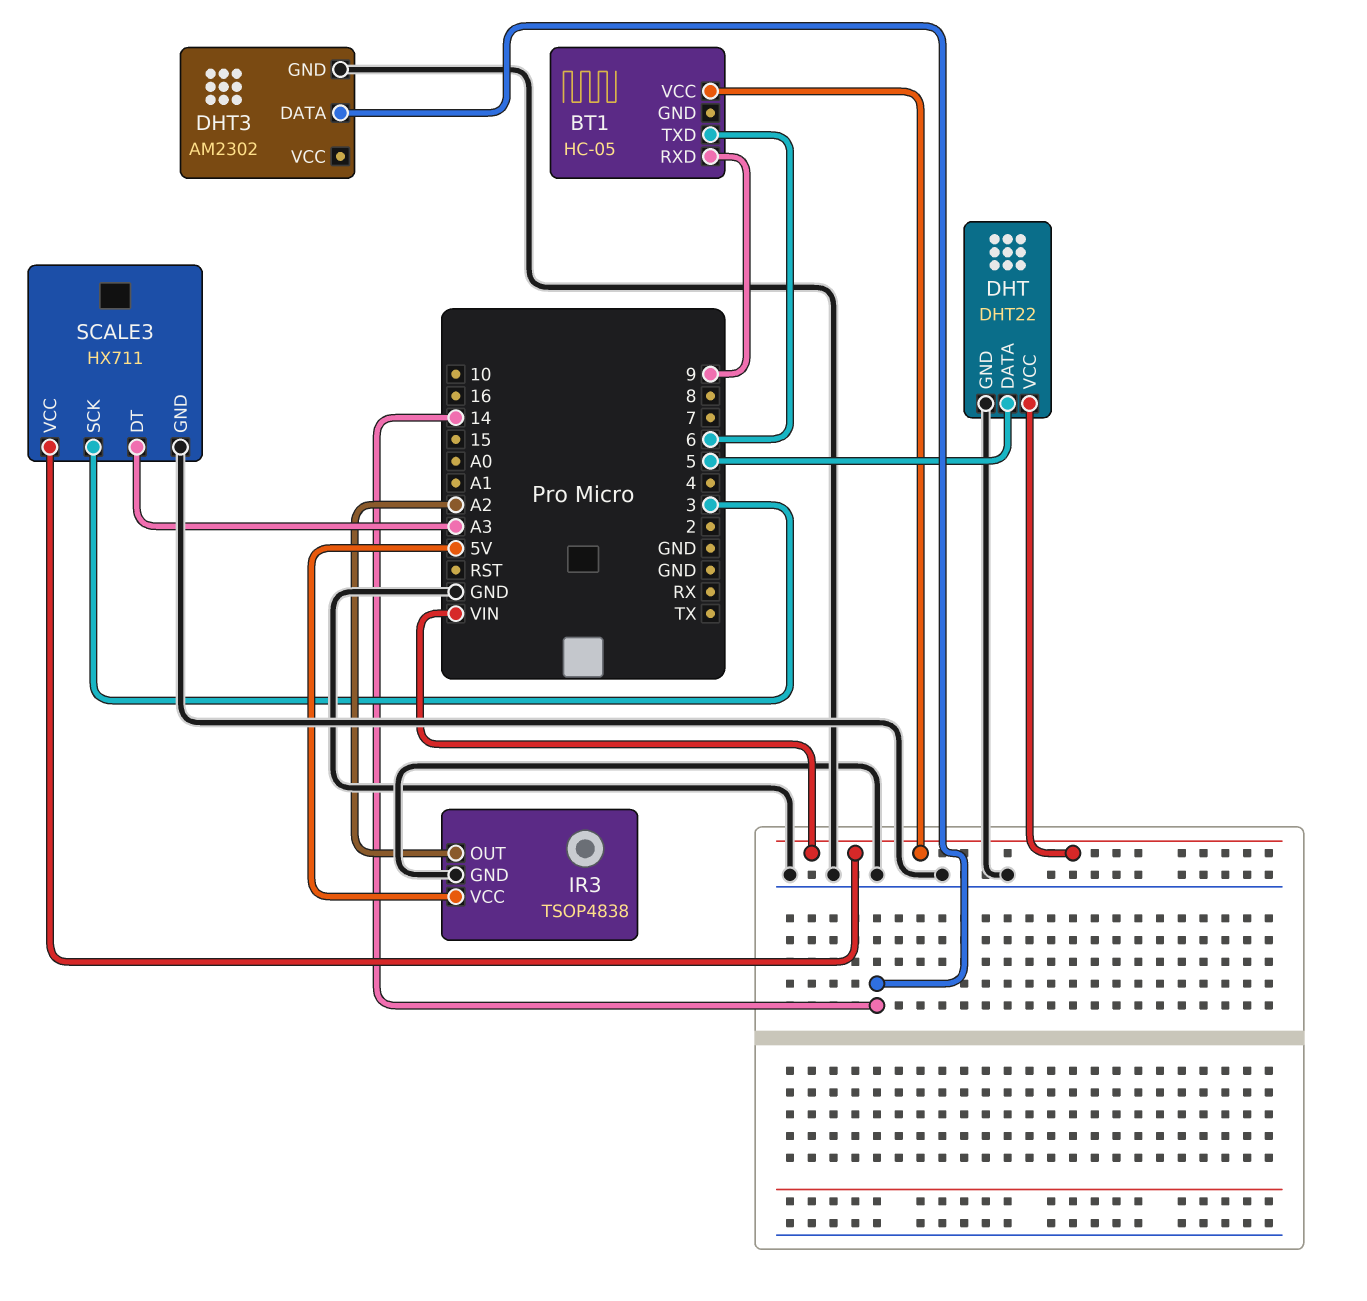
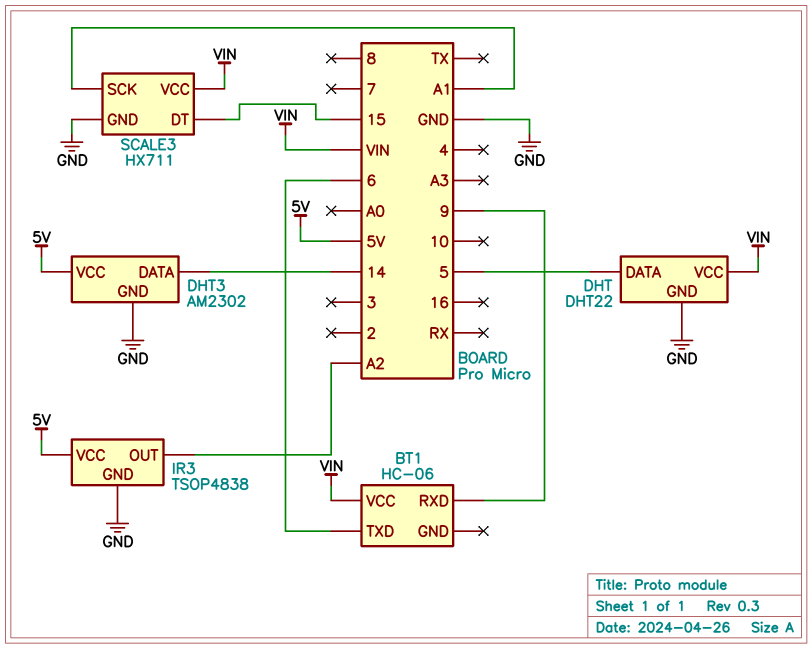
BT1: HC-05 -> HC-06
DHT3 pin VCC: none -> 5V
SCALE3 pin DT: A3 -> 15
SCALE3 pin SCK: 3 -> A1

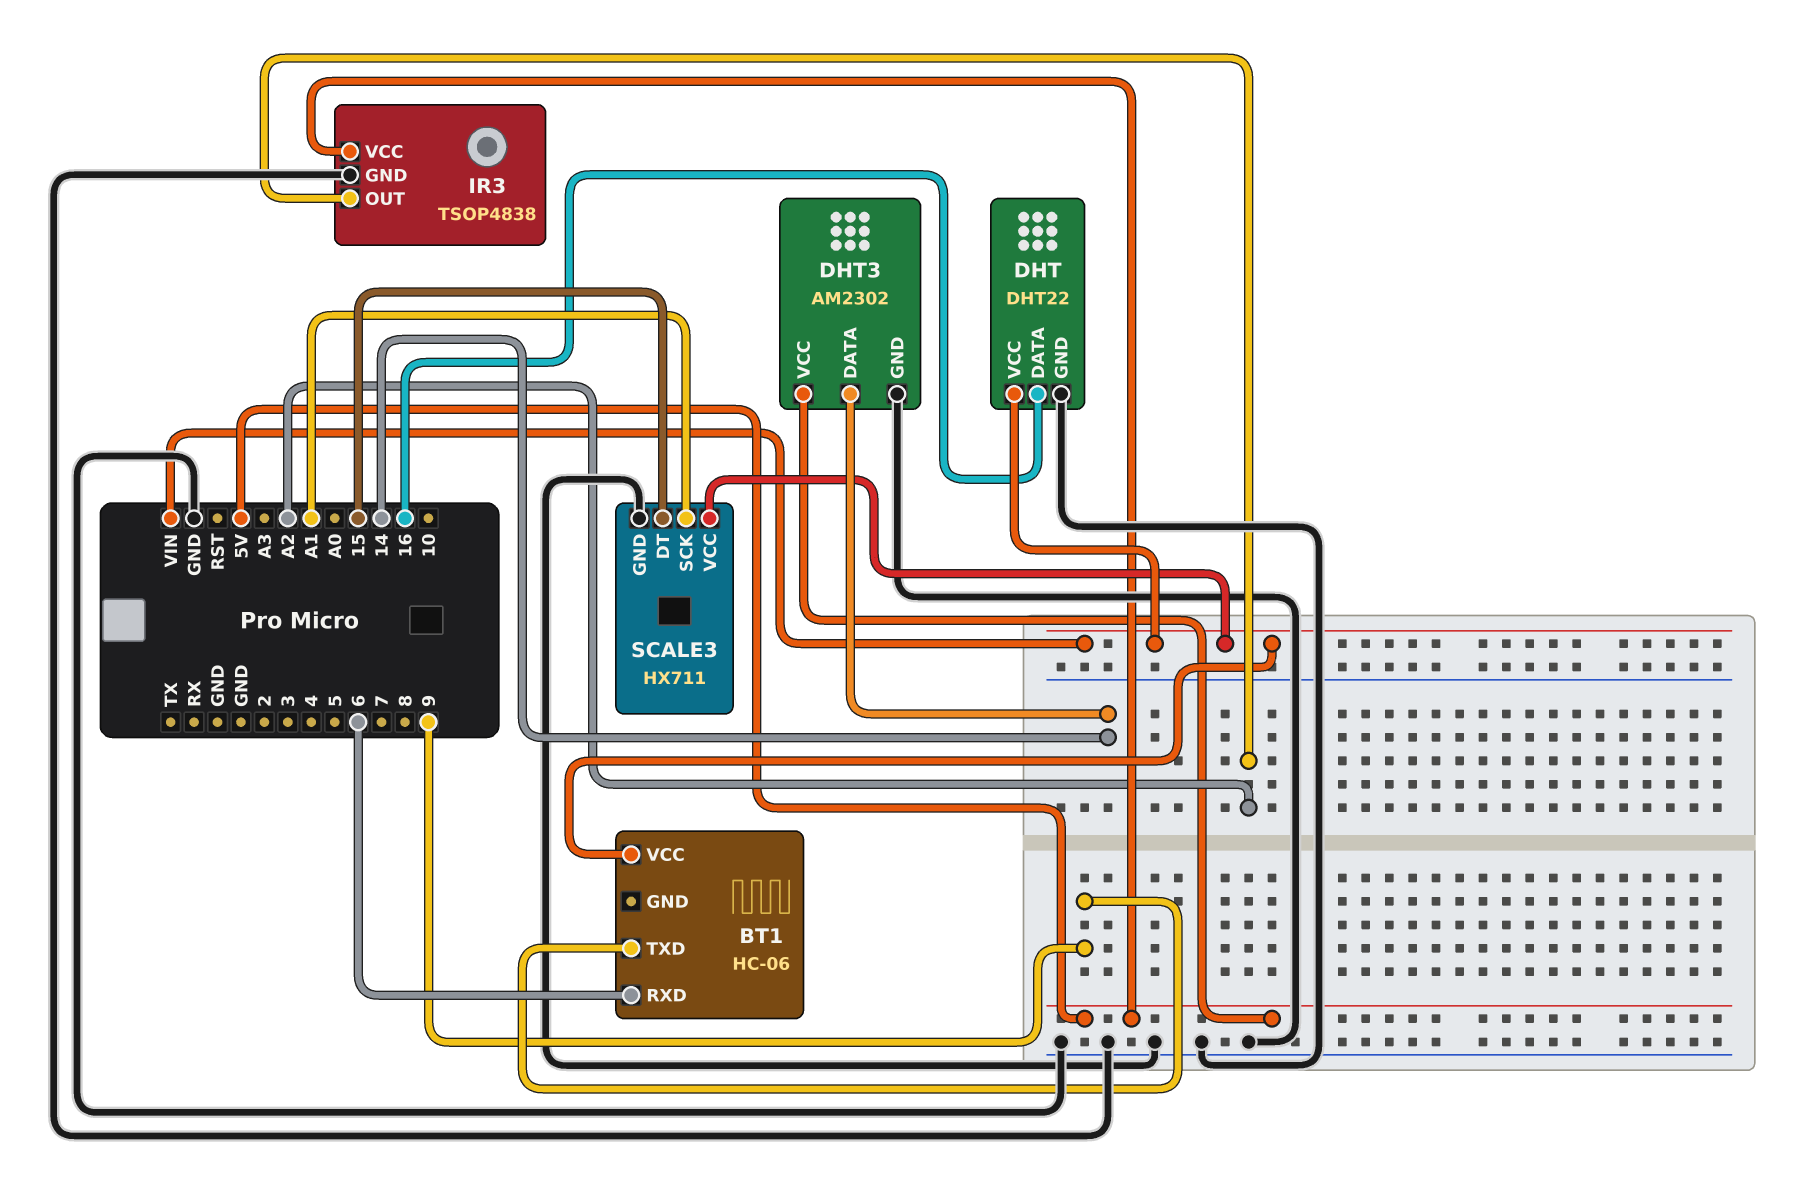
BT1 pin RXD: 9 -> 6
BT1 pin TXD: 6 -> 9
DHT pin DATA: 5 -> 16

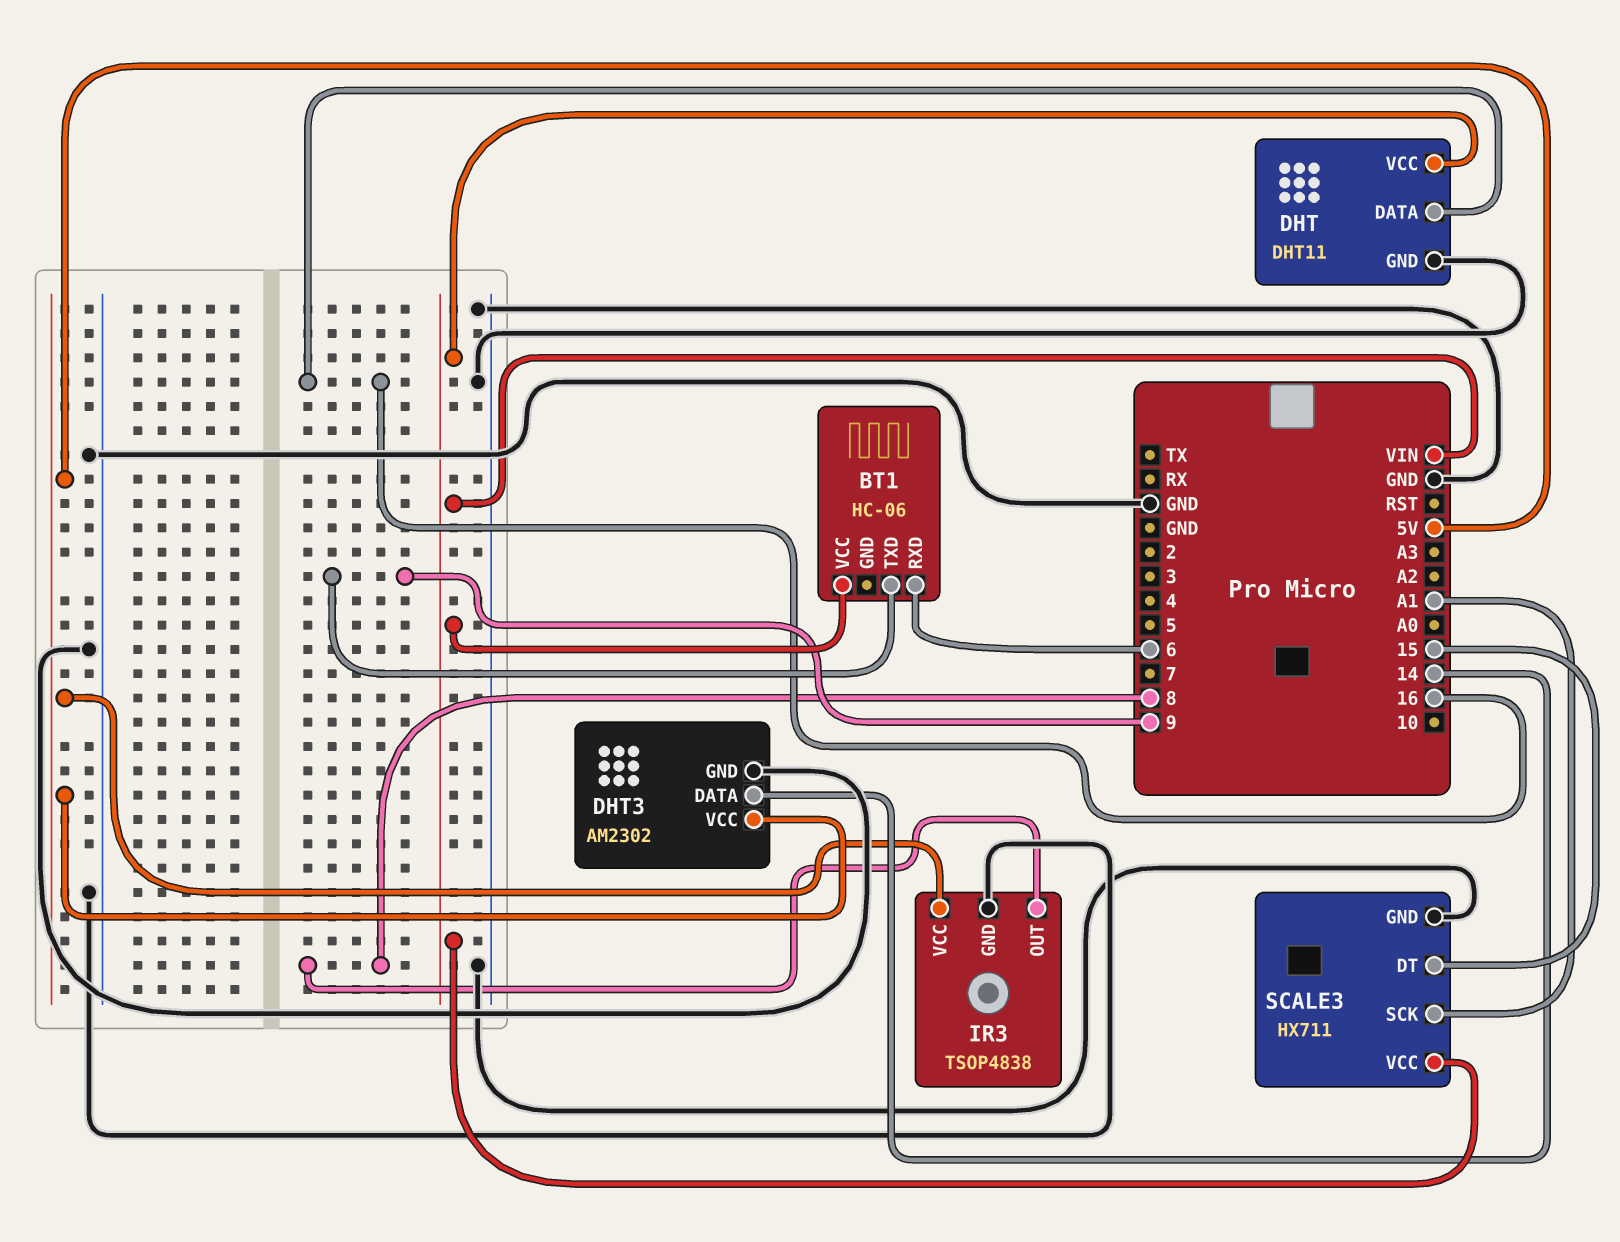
DHT: DHT22 -> DHT11
IR3 pin OUT: A2 -> 8

